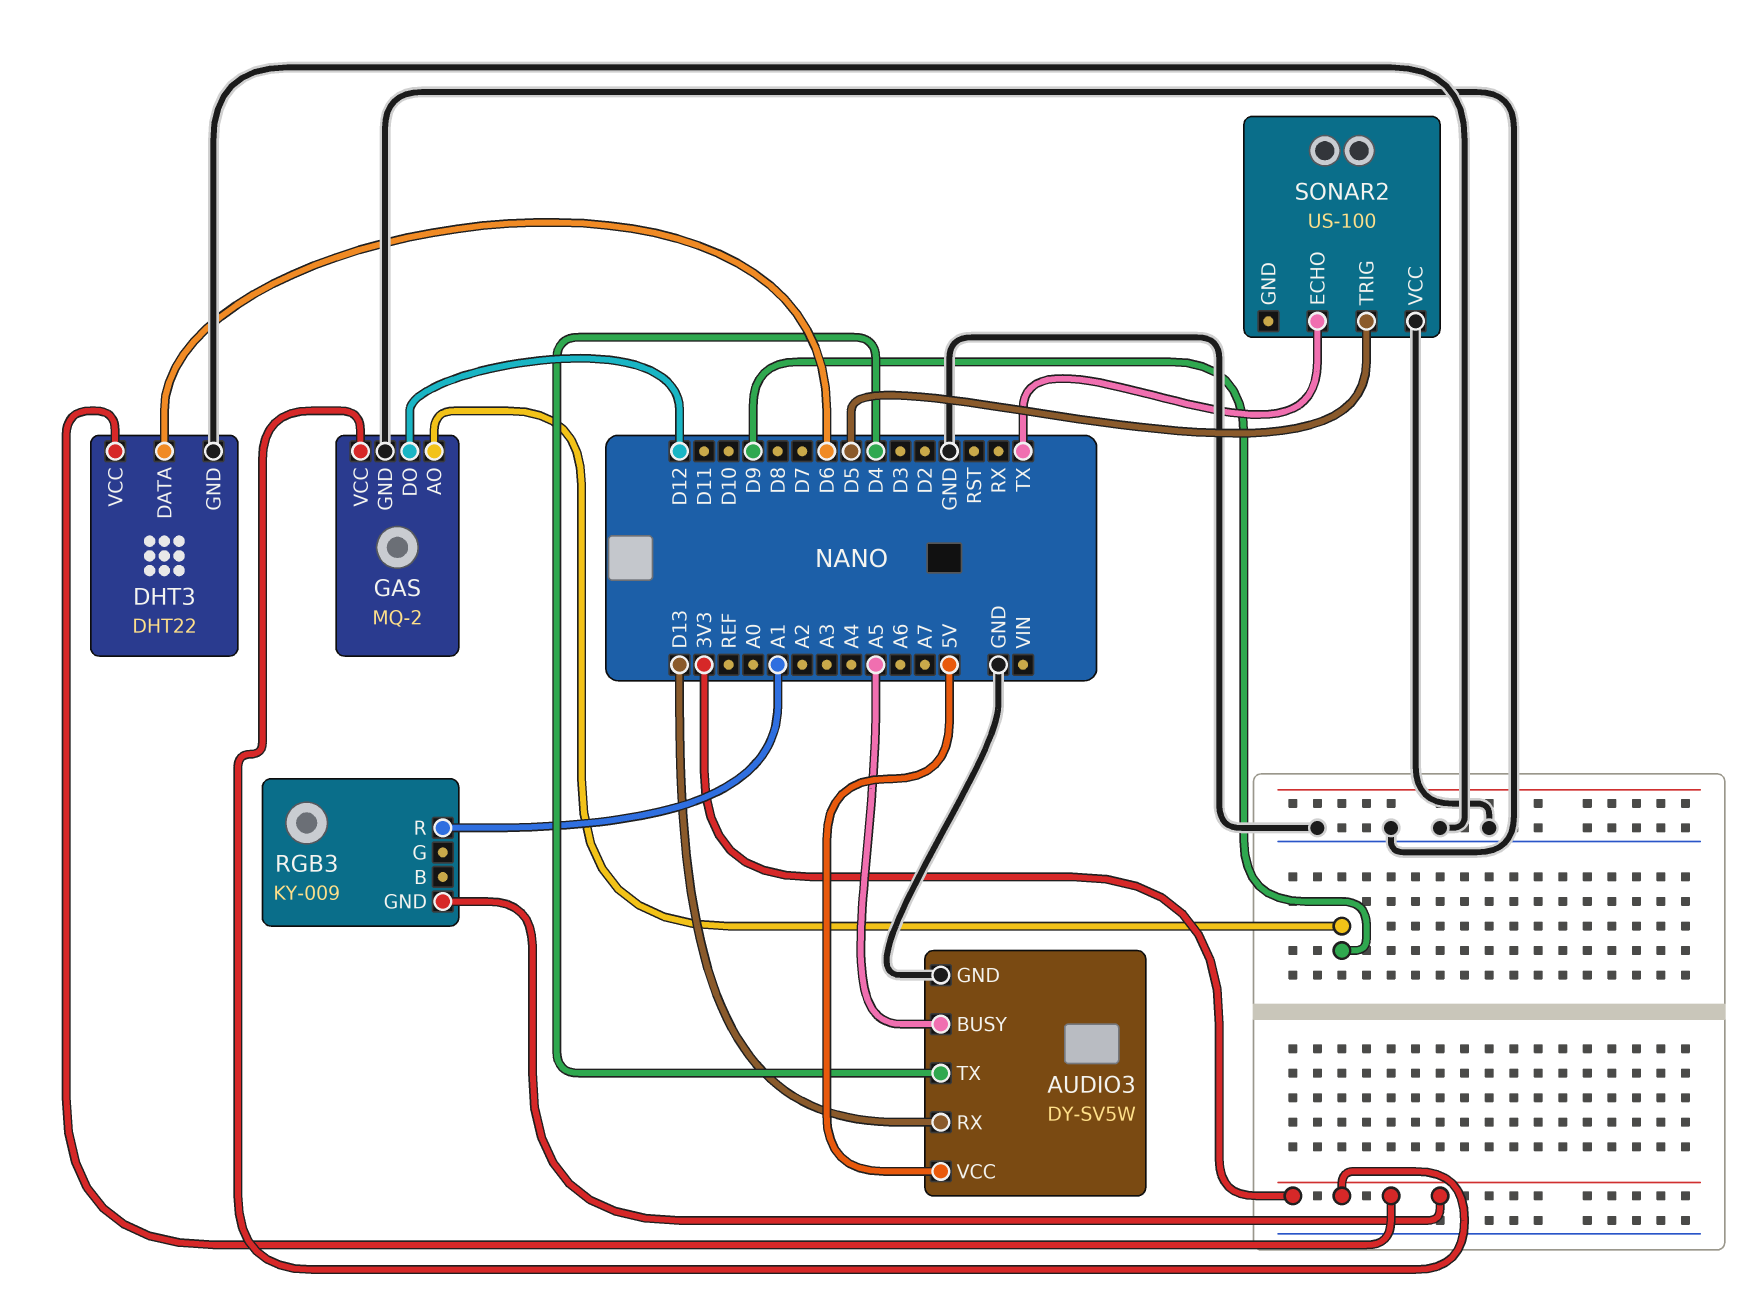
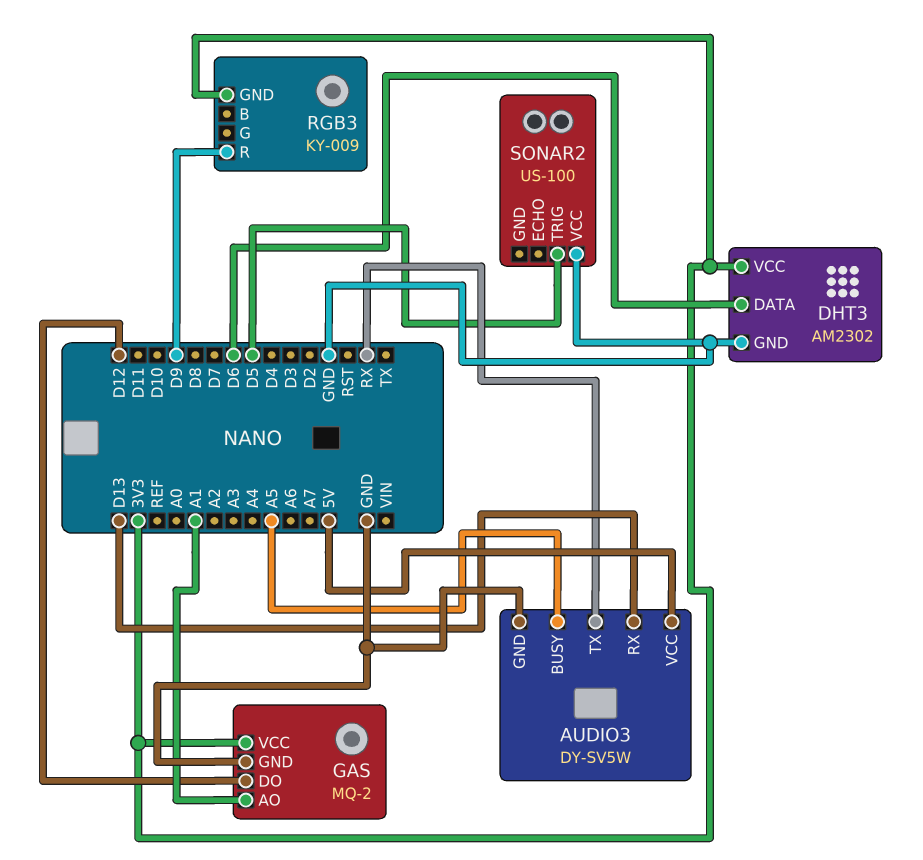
AUDIO3 pin TX: D4 -> RX
DHT3: DHT22 -> AM2302
GAS pin AO: D9 -> A1
RGB3 pin R: A1 -> D9
SONAR2 pin ECHO: TX -> none

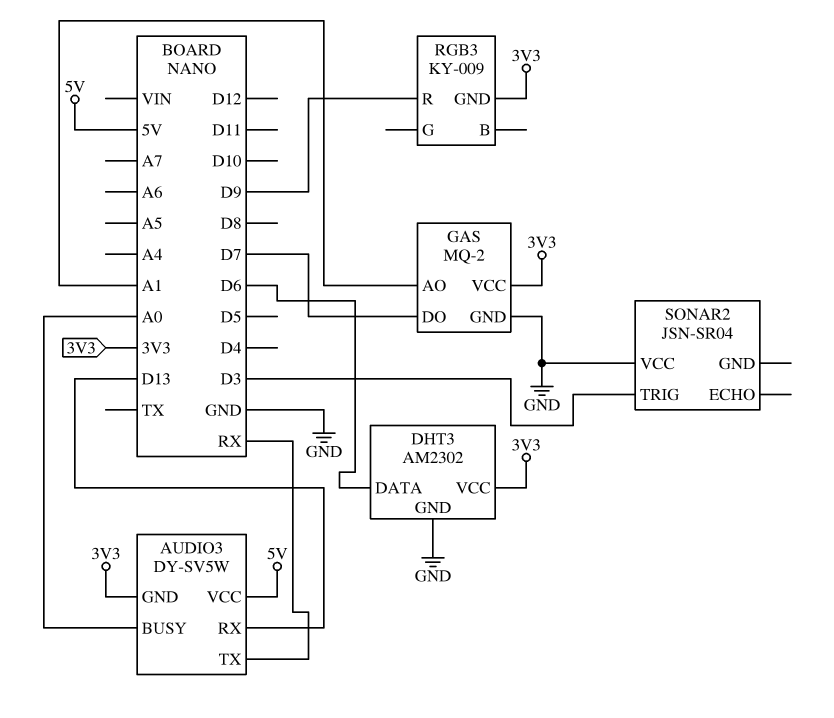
AUDIO3 pin BUSY: A5 -> A0
AUDIO3 pin GND: GND -> 3V3
GAS pin DO: D12 -> D7
SONAR2: US-100 -> JSN-SR04
SONAR2 pin TRIG: D5 -> D3

